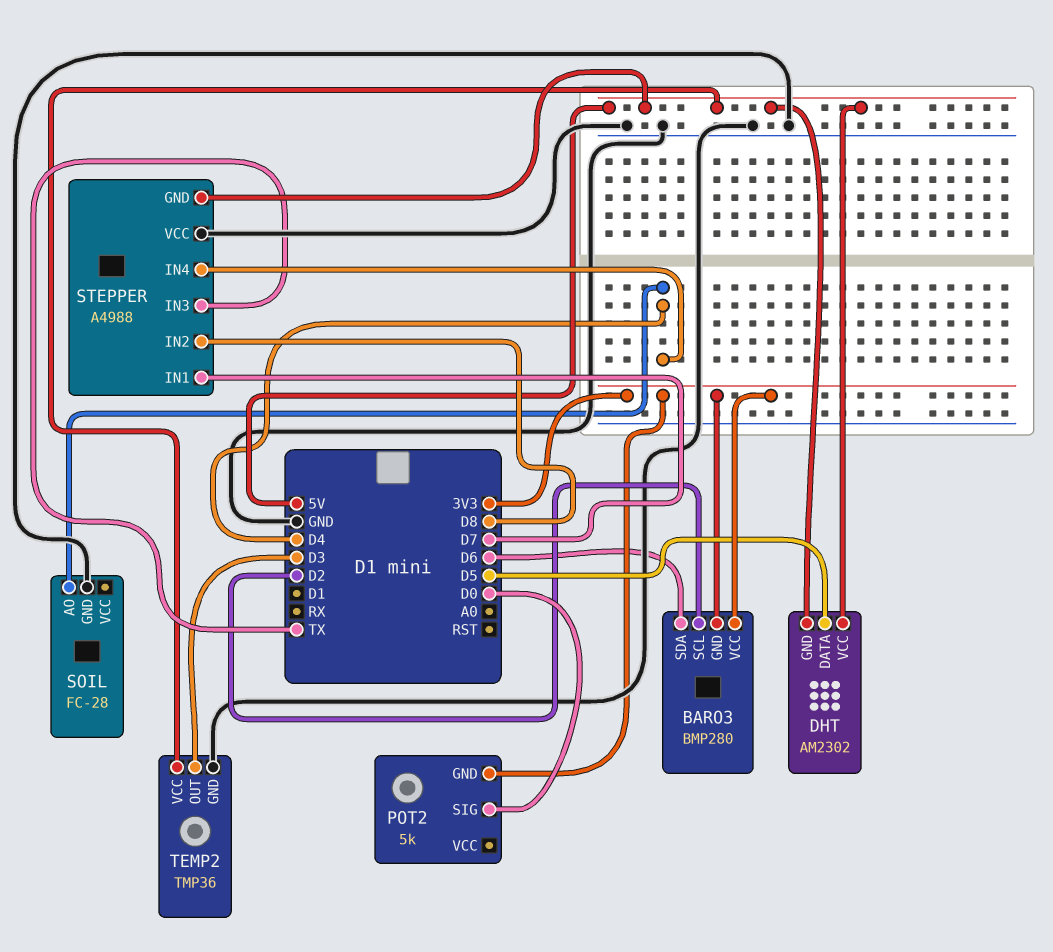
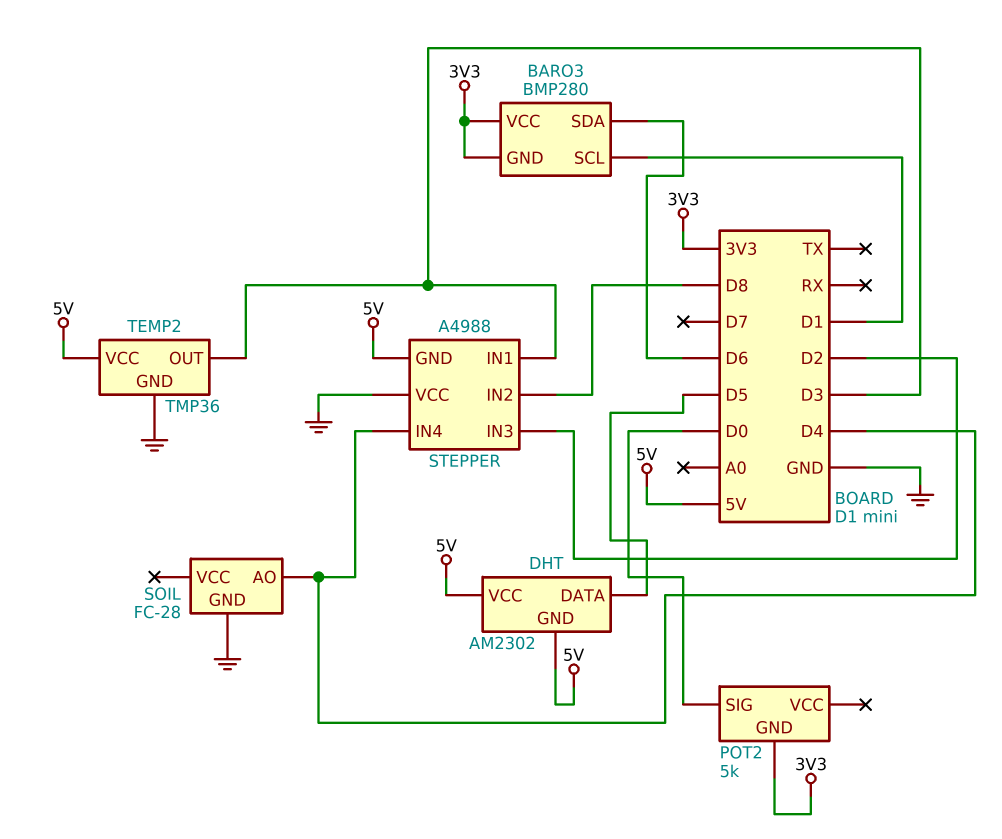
BARO3 pin SCL: D2 -> D1
STEPPER pin IN1: D7 -> D3
STEPPER pin IN3: TX -> D2

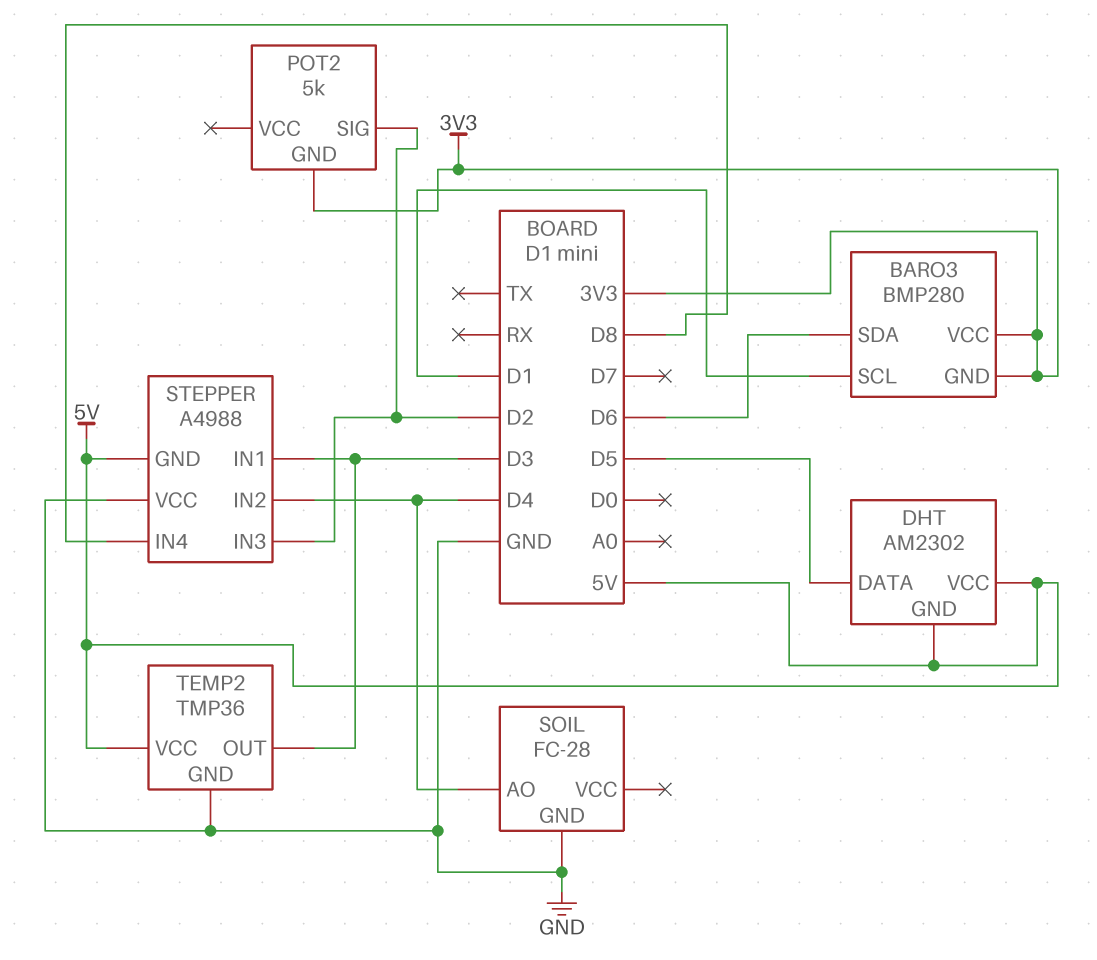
POT2 pin SIG: D0 -> D2
STEPPER pin IN2: D8 -> D4
STEPPER pin IN4: D4 -> D8

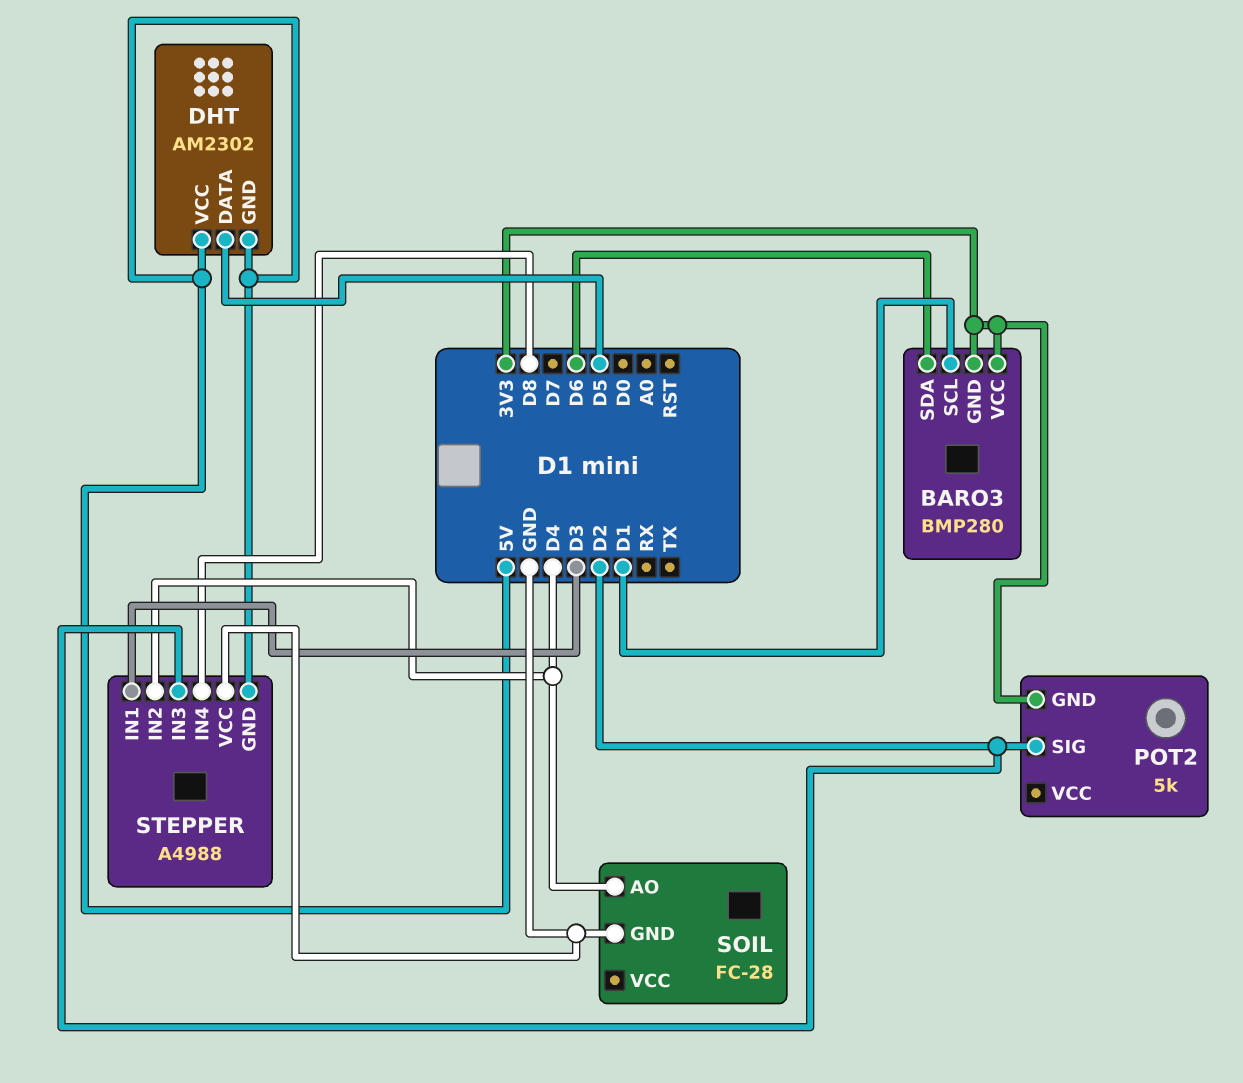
TEMP2: TMP36 -> none
TEMP2 pin GND: GND -> none
TEMP2 pin OUT: D3 -> none
TEMP2 pin VCC: 5V -> none

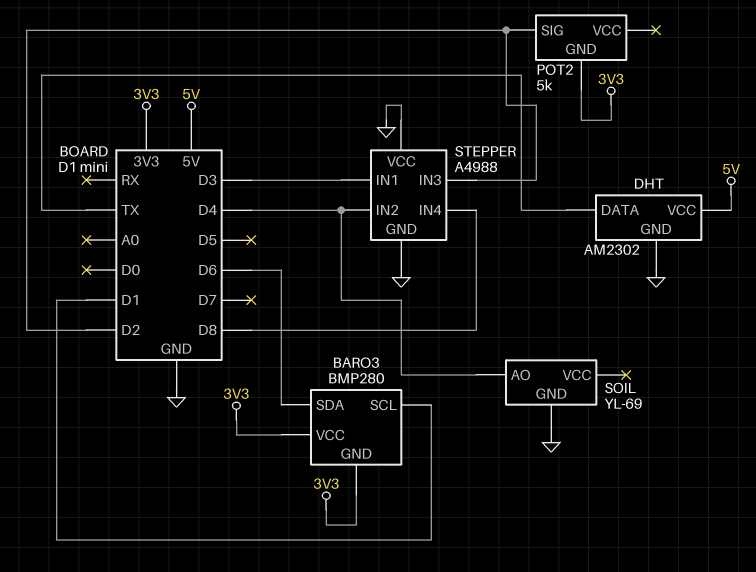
DHT pin DATA: D5 -> TX
DHT pin GND: 5V -> GND
SOIL: FC-28 -> YL-69
STEPPER pin GND: 5V -> GND

